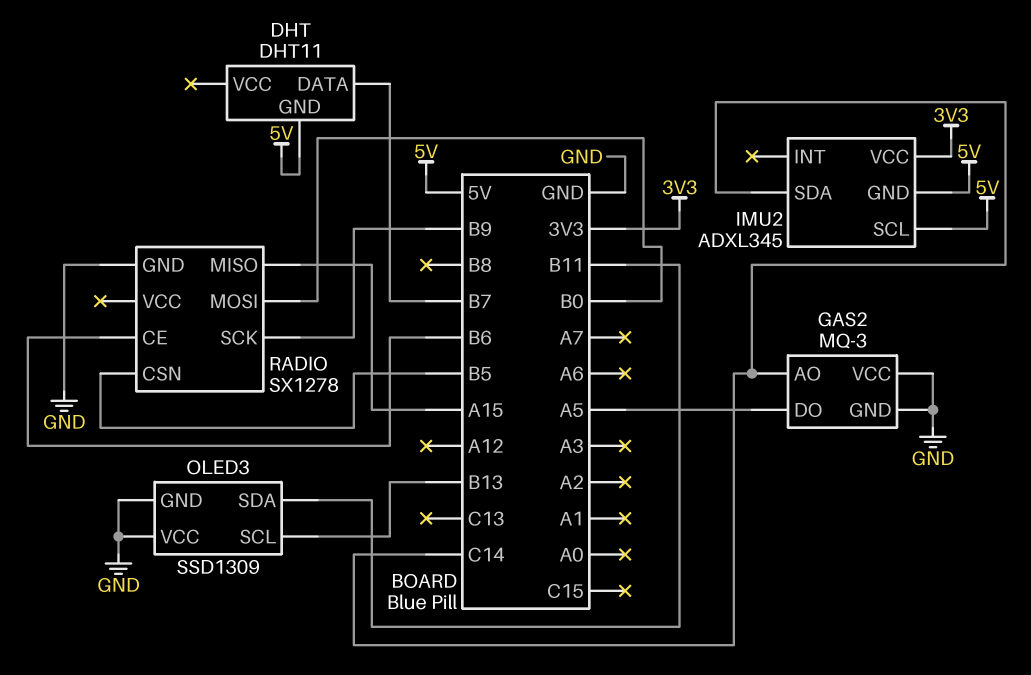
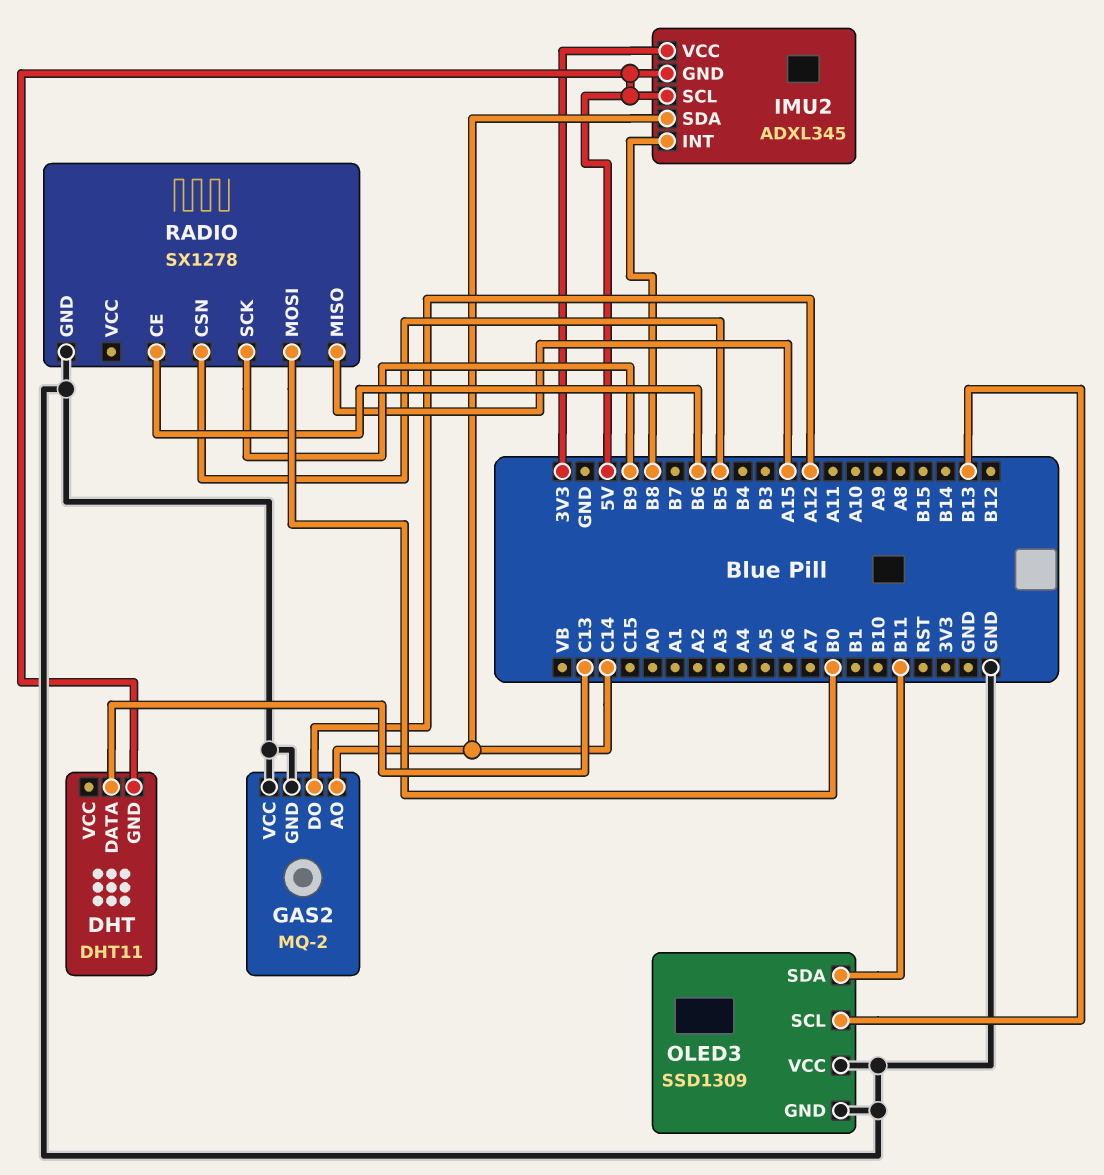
DHT pin DATA: B7 -> C13
GAS2: MQ-3 -> MQ-2
GAS2 pin DO: A5 -> A12
IMU2 pin INT: none -> B8

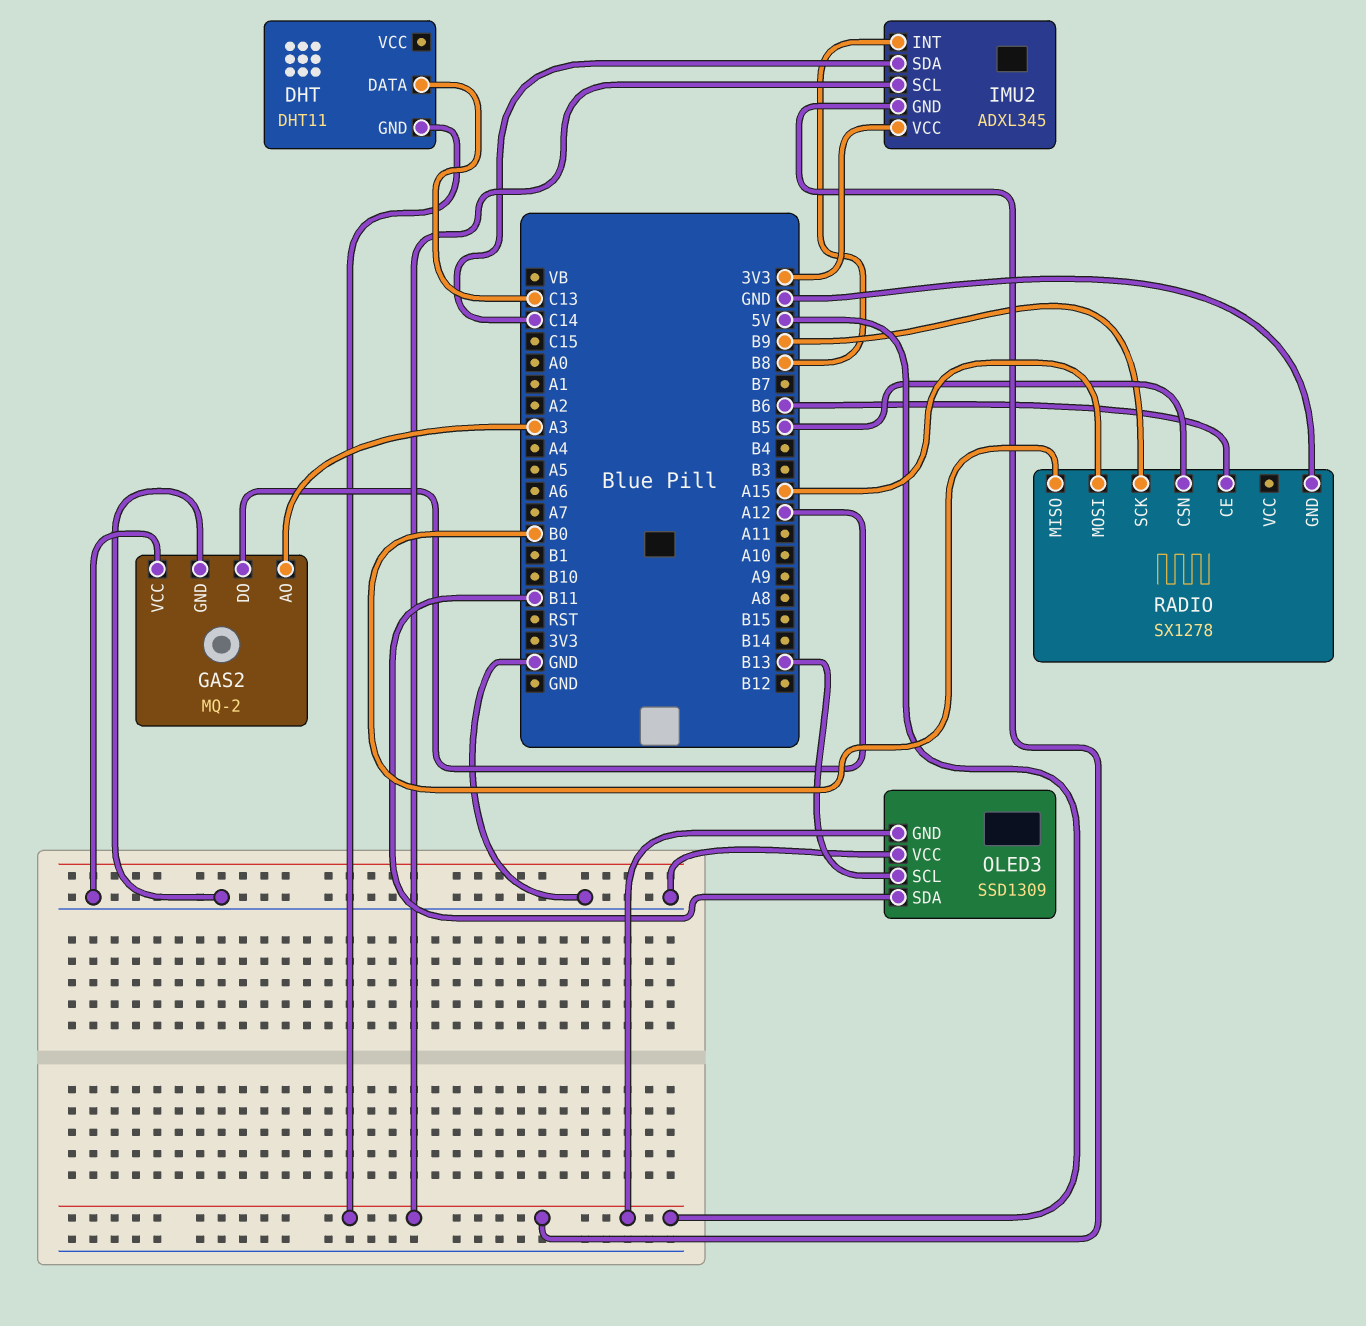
GAS2 pin AO: C14 -> A3
OLED3 pin GND: GND -> 5V
RADIO pin MISO: A15 -> B0
RADIO pin MOSI: B0 -> A15

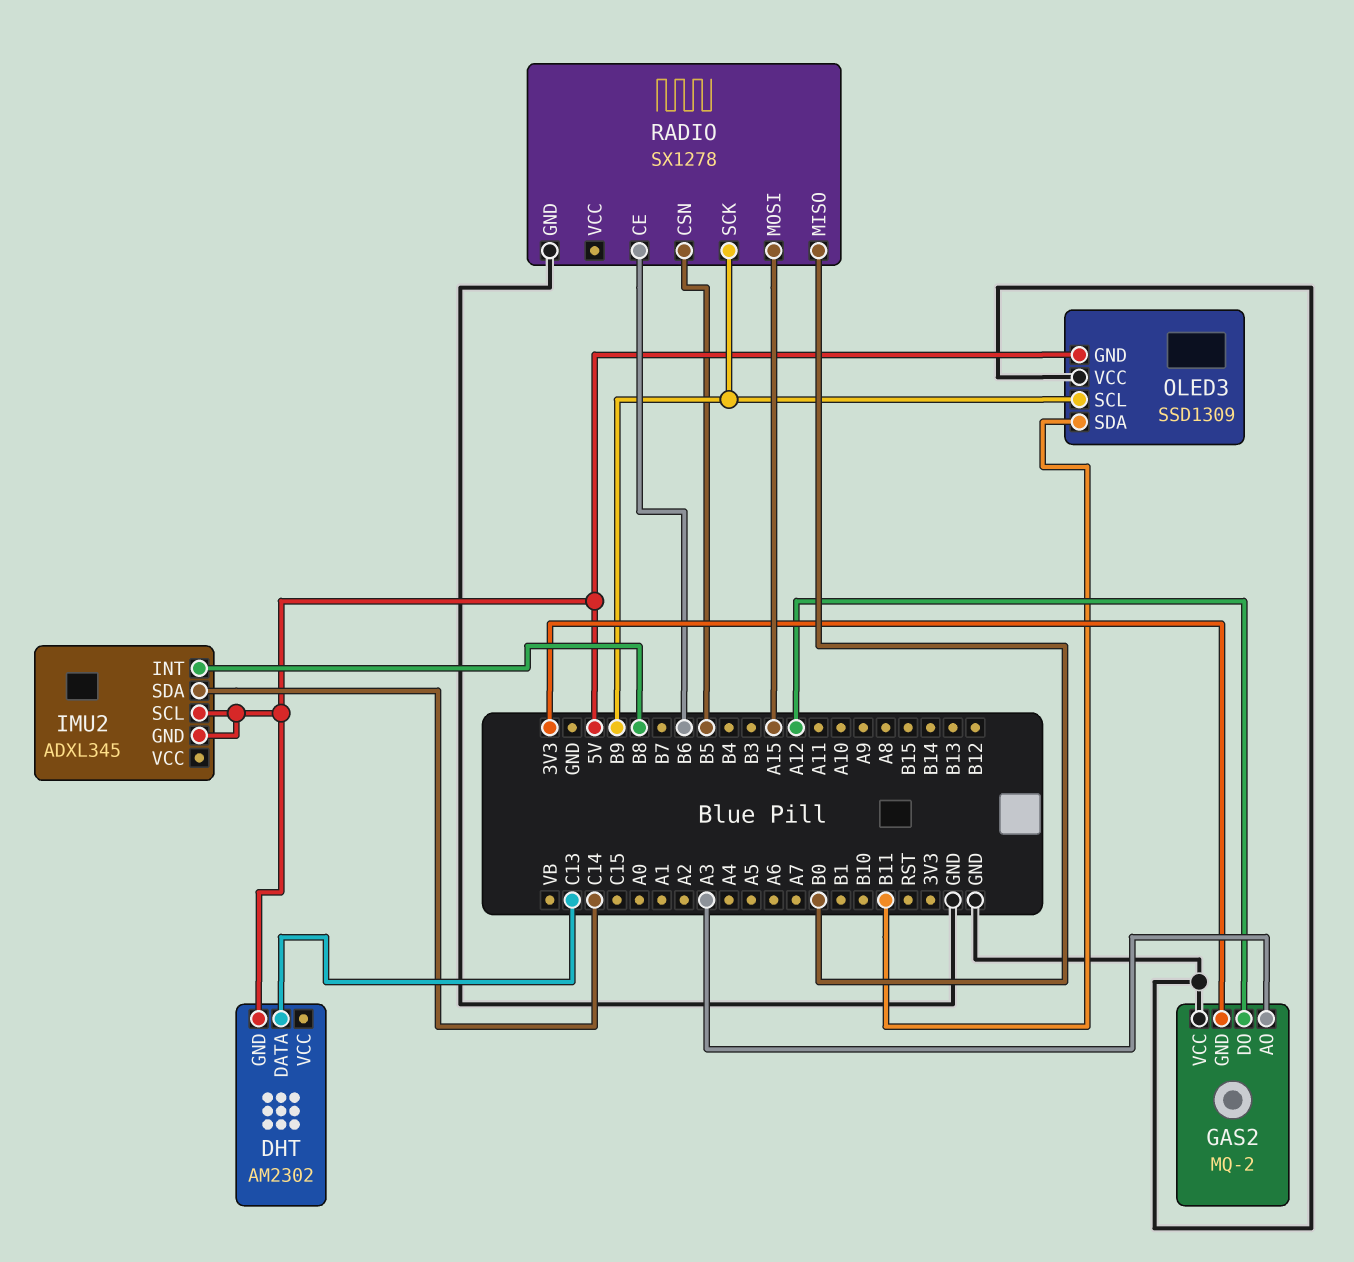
DHT: DHT11 -> AM2302
GAS2 pin GND: GND -> 3V3
IMU2 pin VCC: 3V3 -> none
OLED3 pin SCL: B13 -> B9

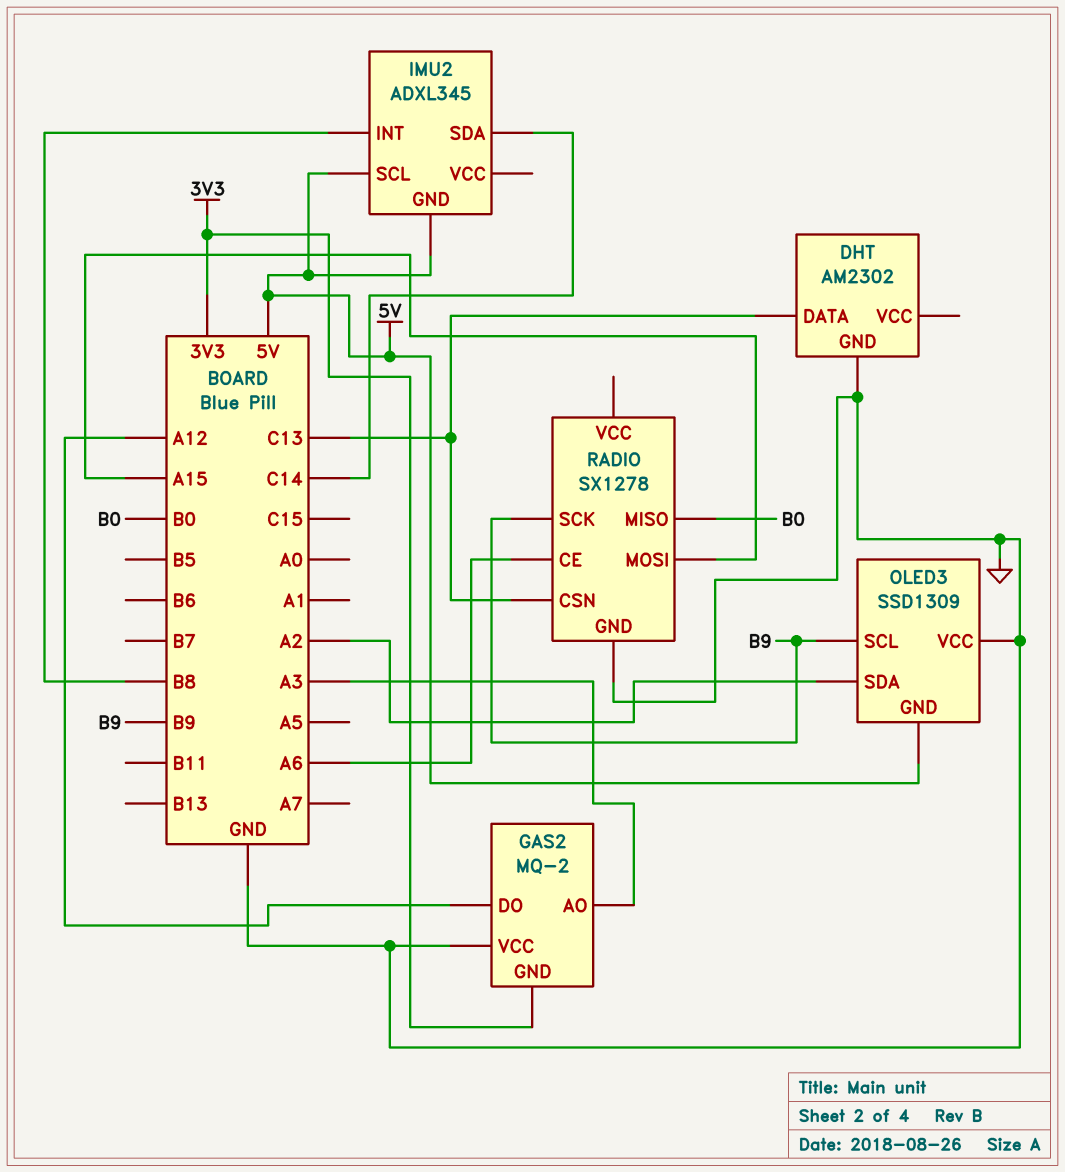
DHT pin GND: 5V -> GND
OLED3 pin SDA: B11 -> A2
RADIO pin CE: B6 -> A6
RADIO pin CSN: B5 -> C13

